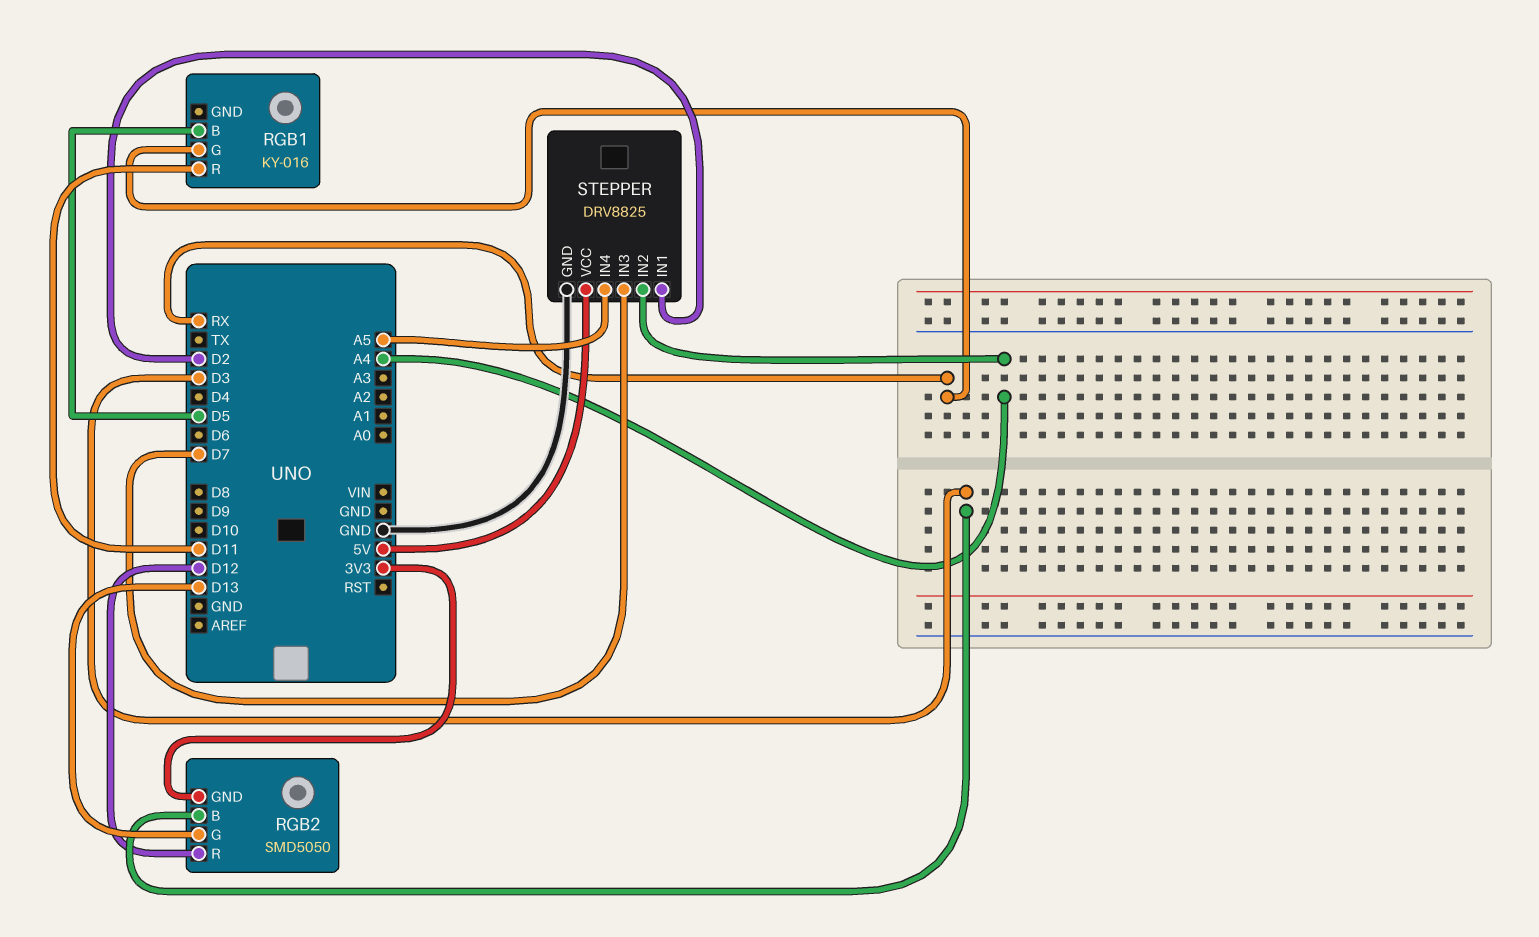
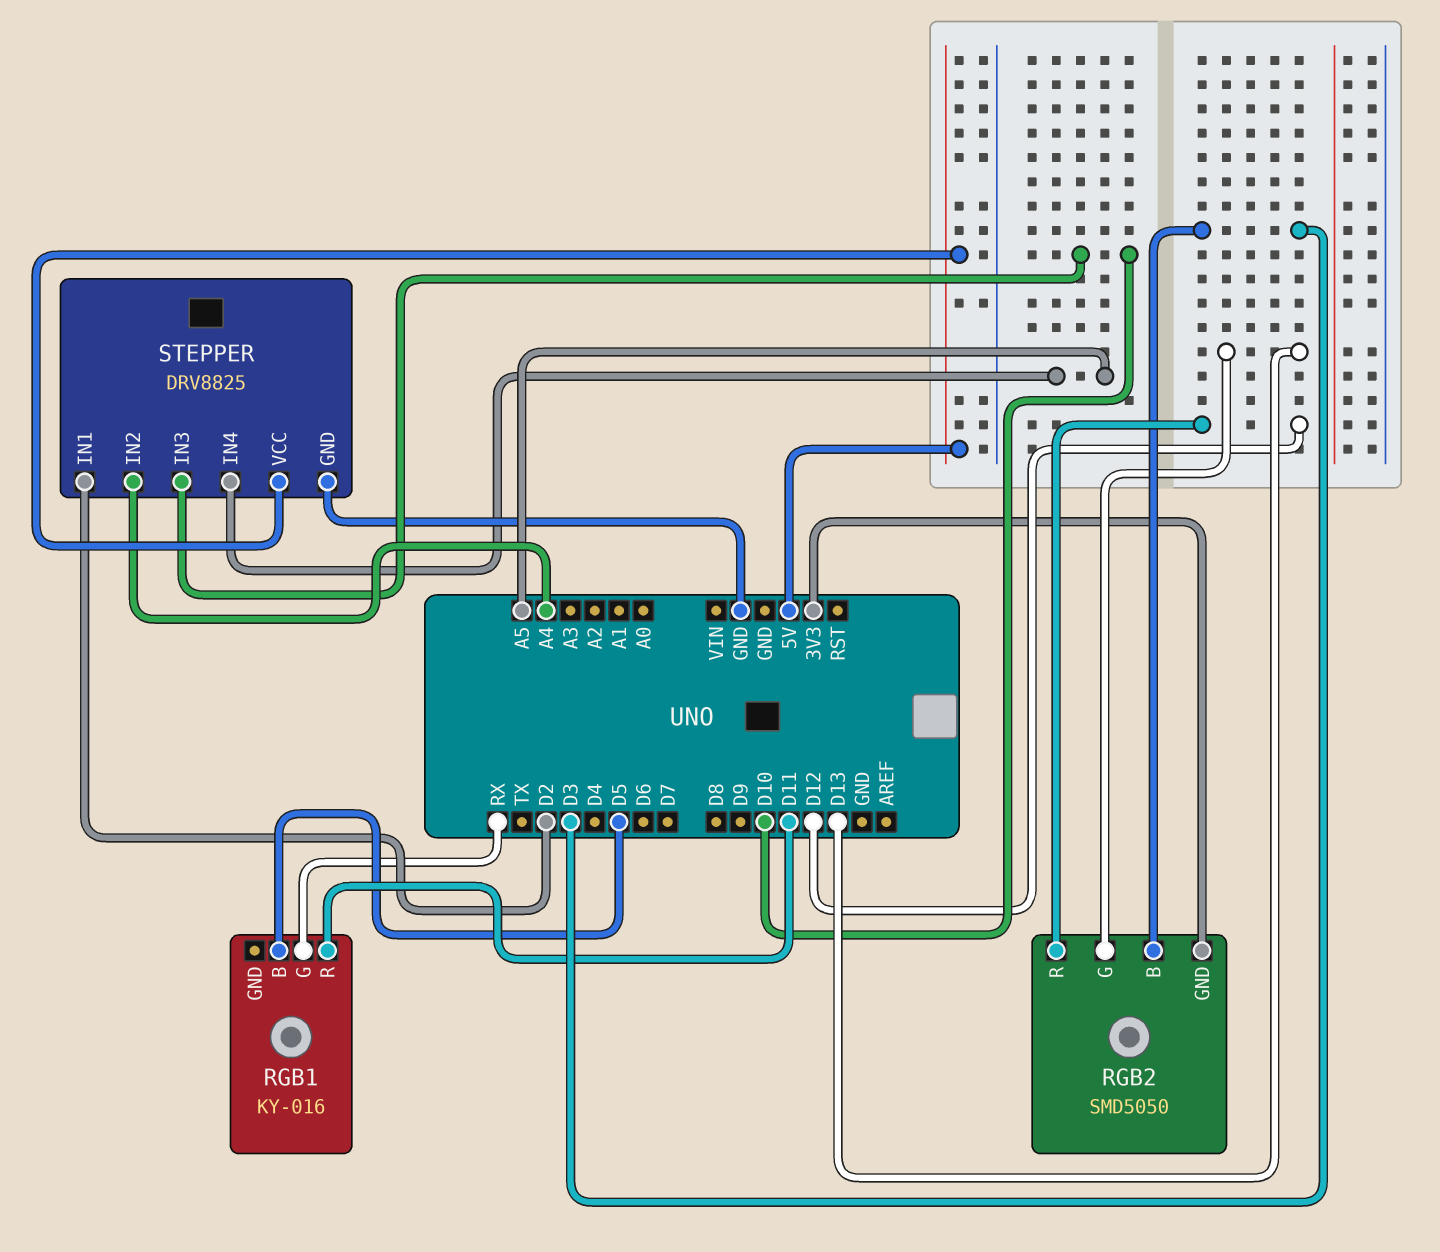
STEPPER pin IN3: D7 -> D10

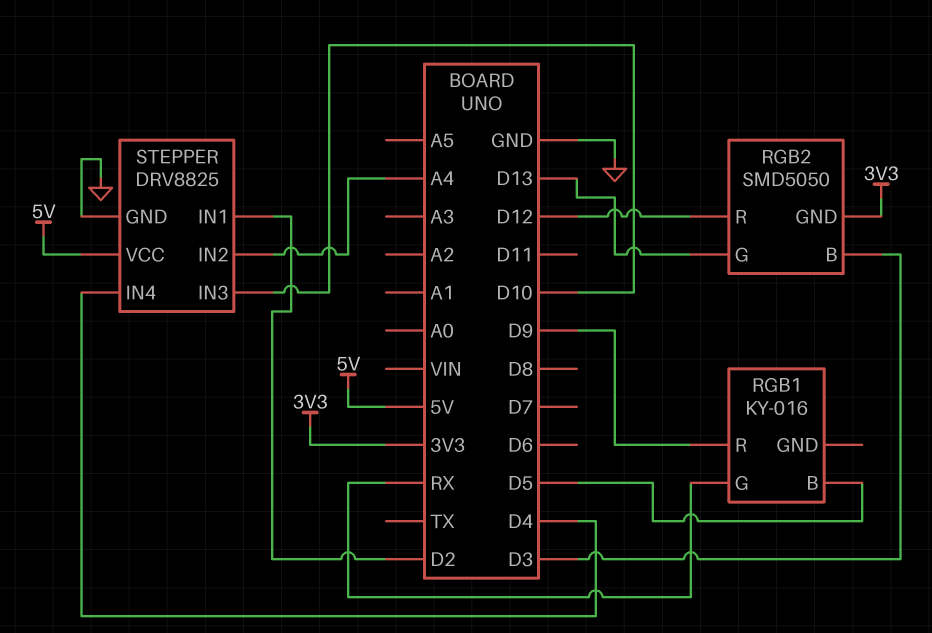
RGB1 pin R: D11 -> D9
STEPPER pin IN4: A5 -> D4

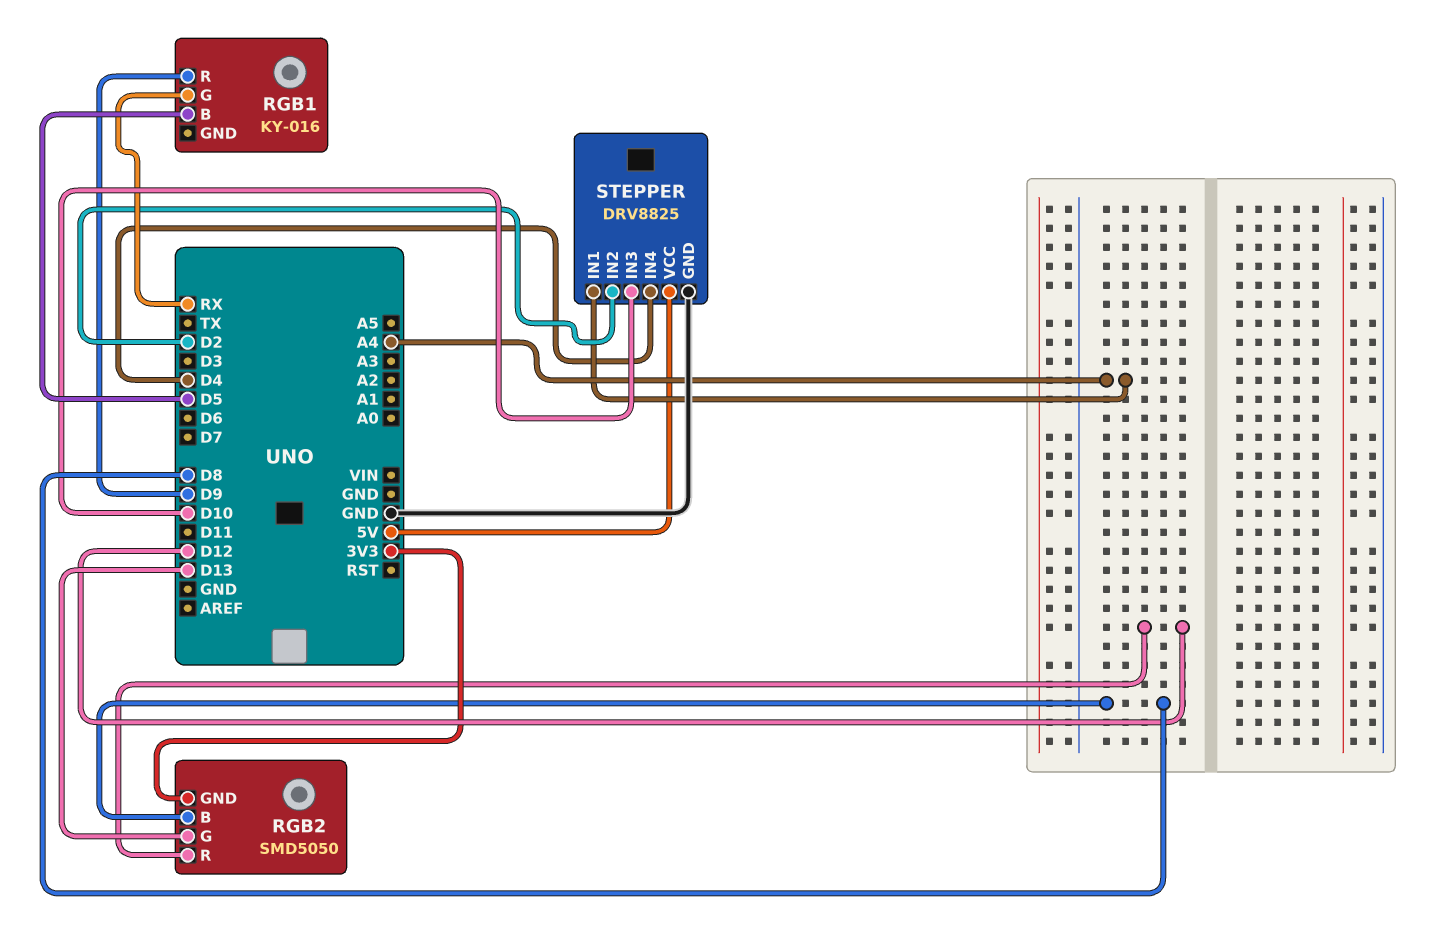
RGB2 pin B: D3 -> D8
STEPPER pin IN1: D2 -> A4
STEPPER pin IN2: A4 -> D2

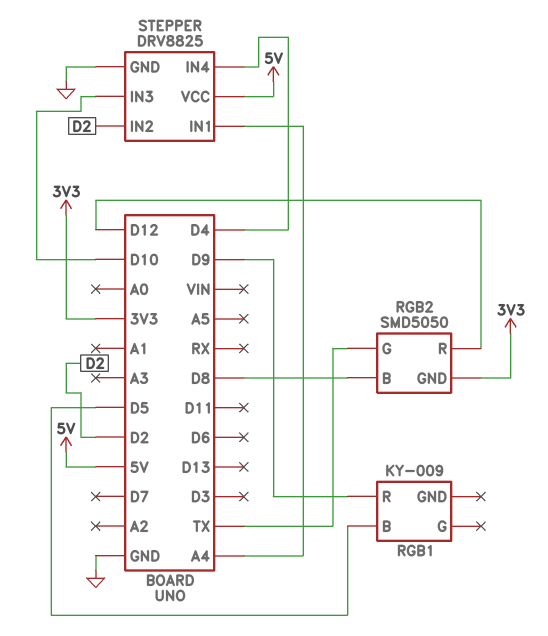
RGB1: KY-016 -> KY-009
RGB1 pin G: RX -> none
RGB2 pin G: D13 -> TX

